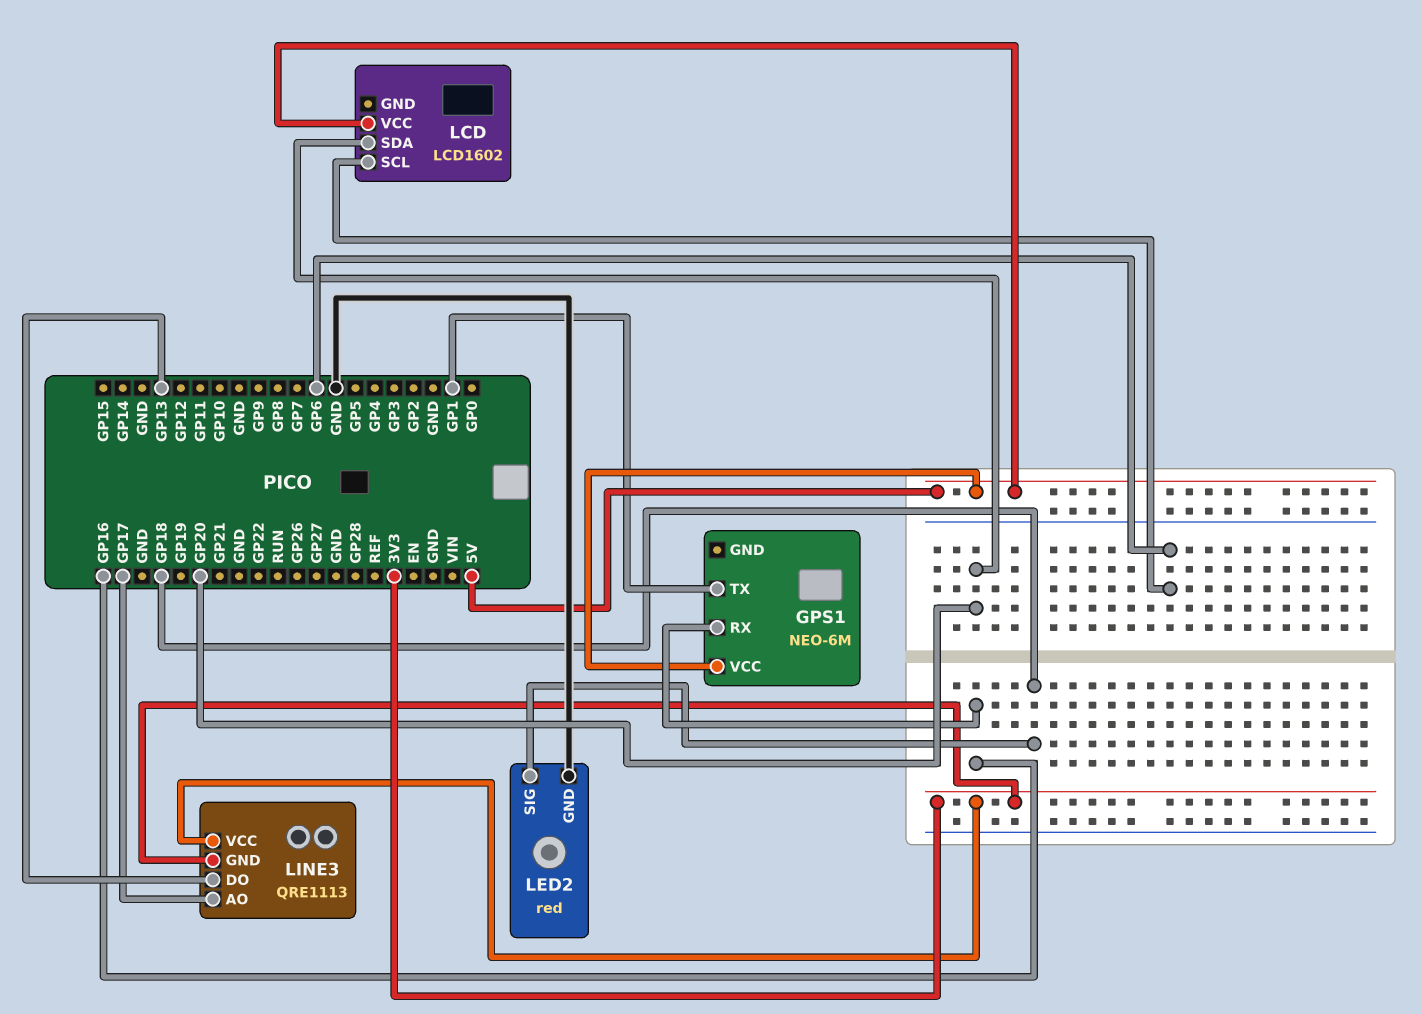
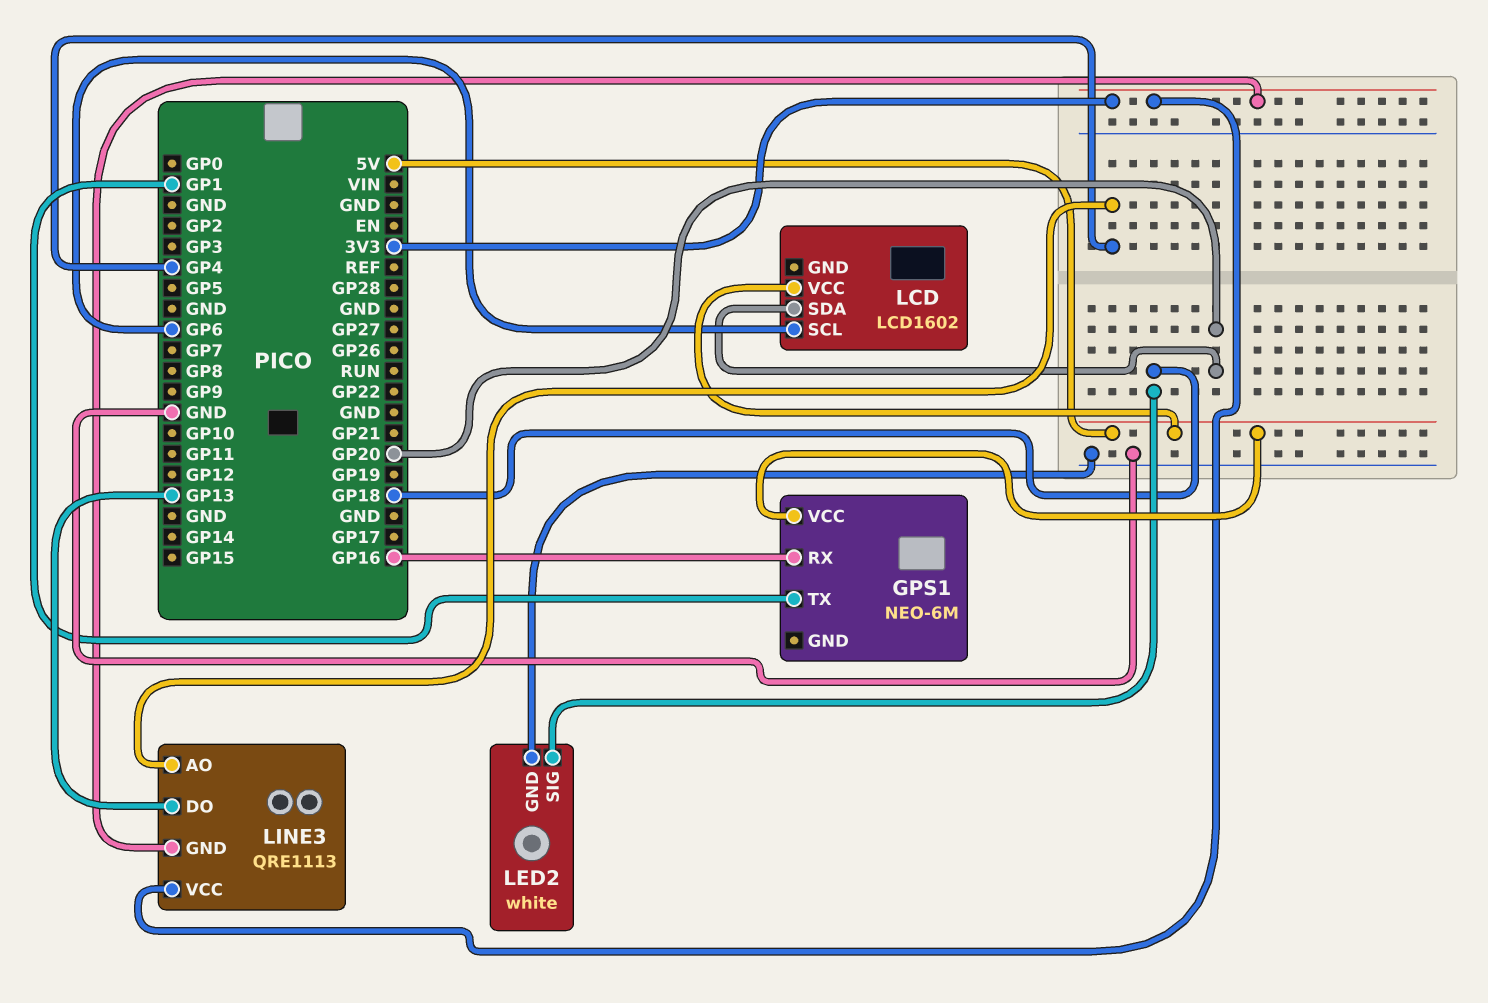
LED2: red -> white
LINE3 pin AO: GP17 -> GP4

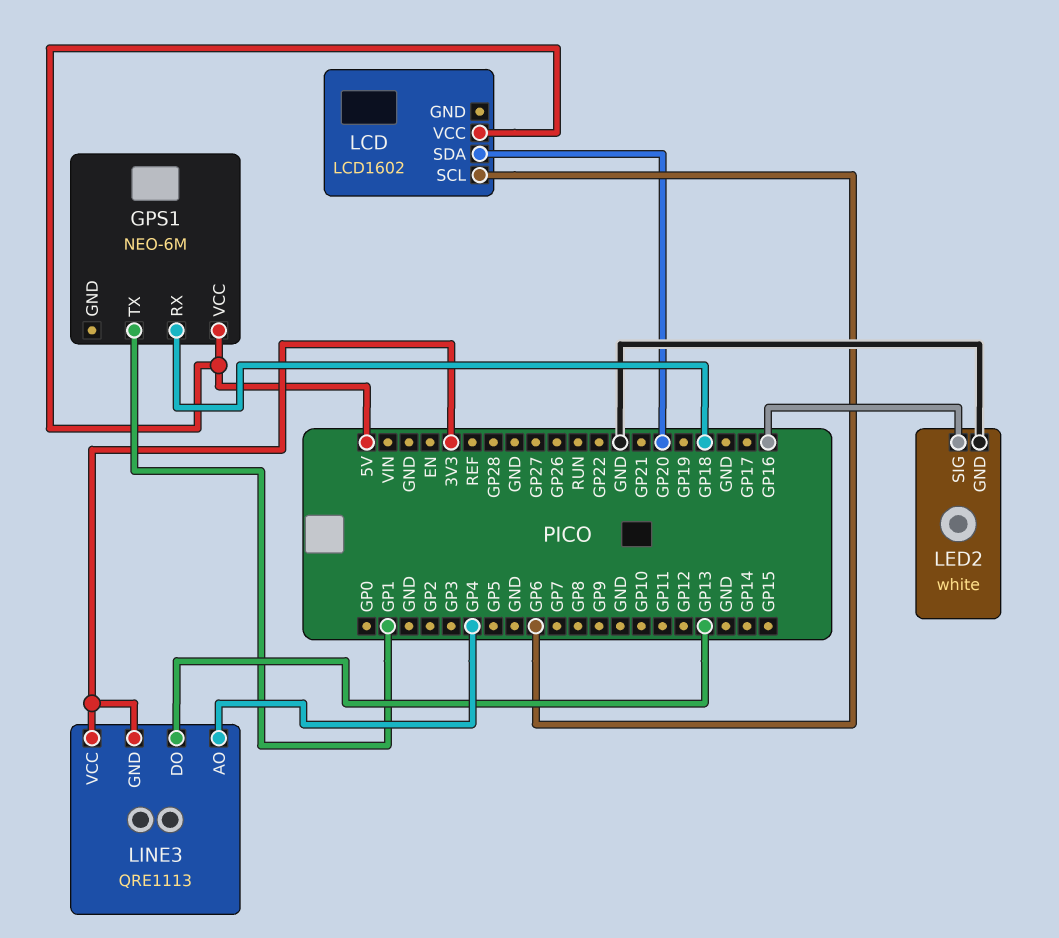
GPS1 pin RX: GP16 -> GP18
LED2 pin SIG: GP18 -> GP16

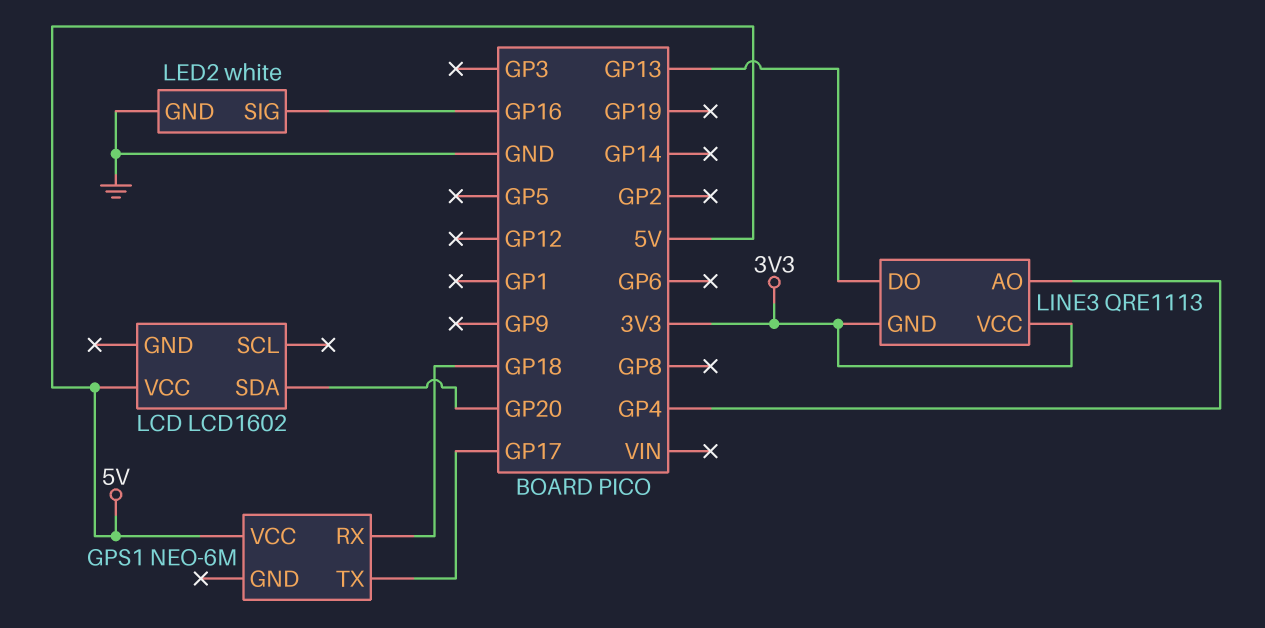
GPS1 pin TX: GP1 -> GP17
LCD pin SCL: GP6 -> none

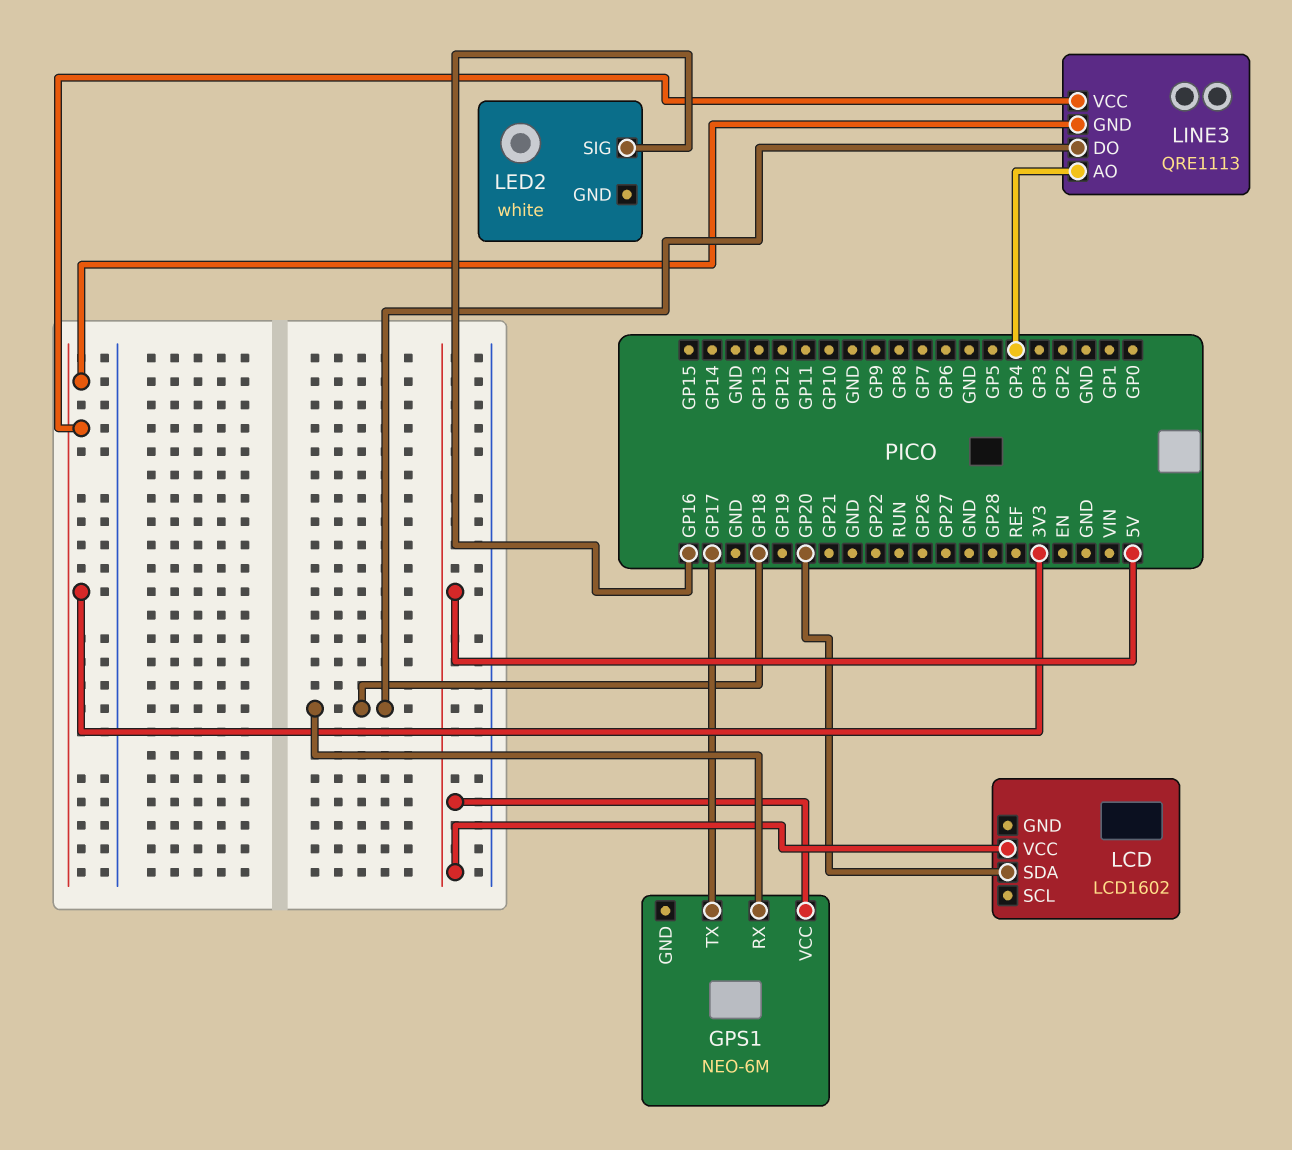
LED2 pin GND: GND -> none
LINE3 pin DO: GP13 -> GP18

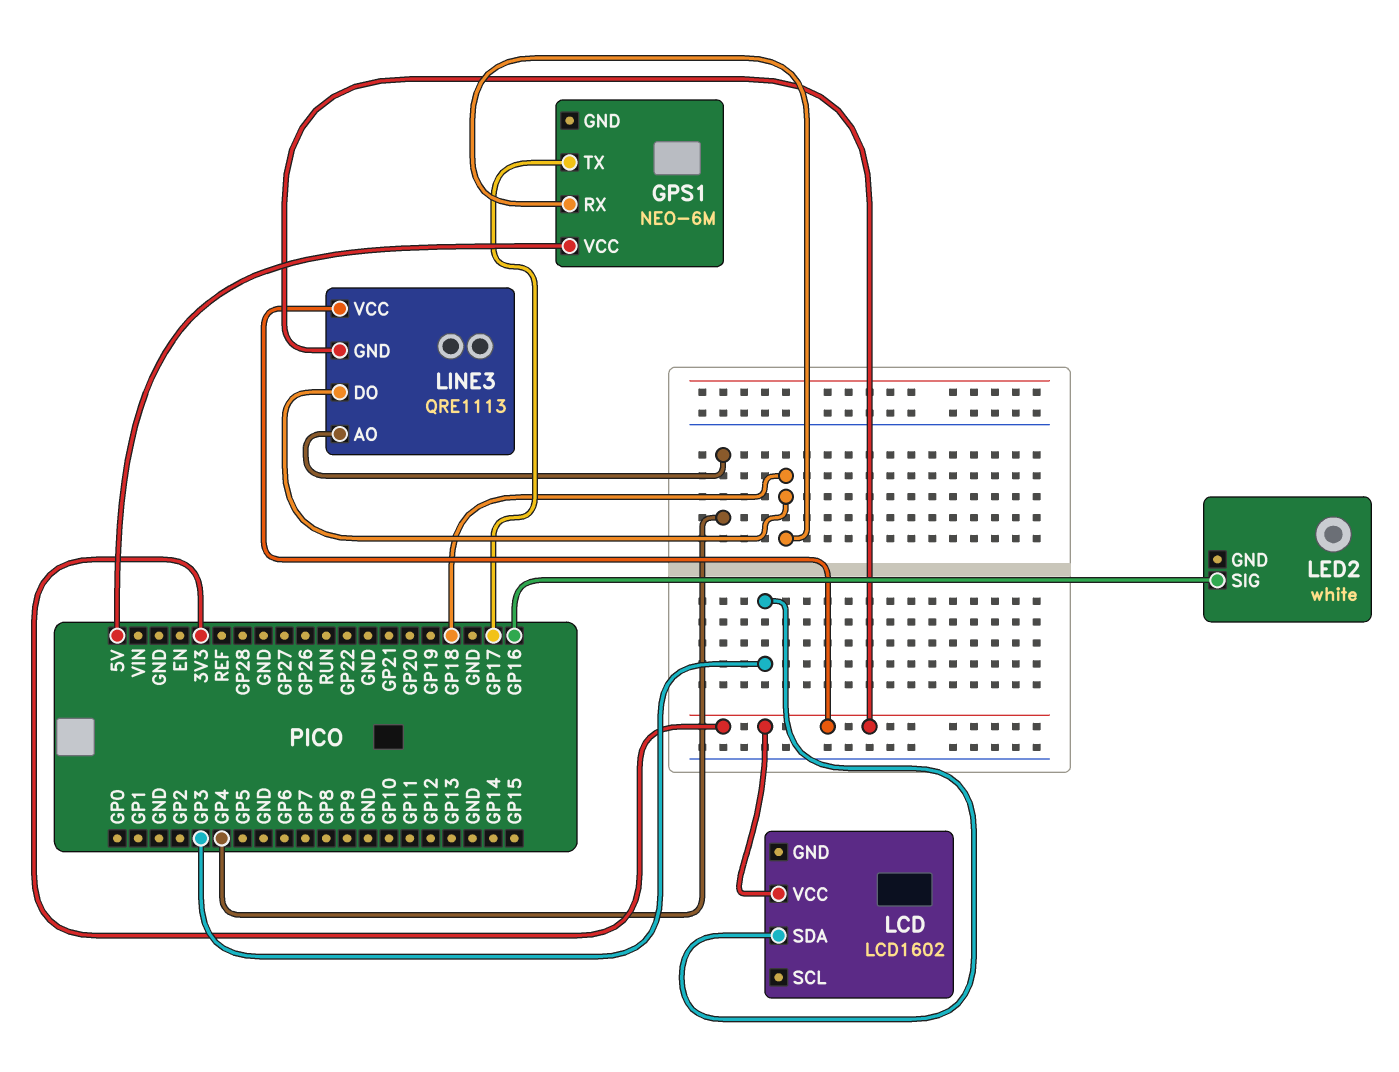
LCD pin SDA: GP20 -> GP3
LCD pin VCC: 5V -> 3V3

